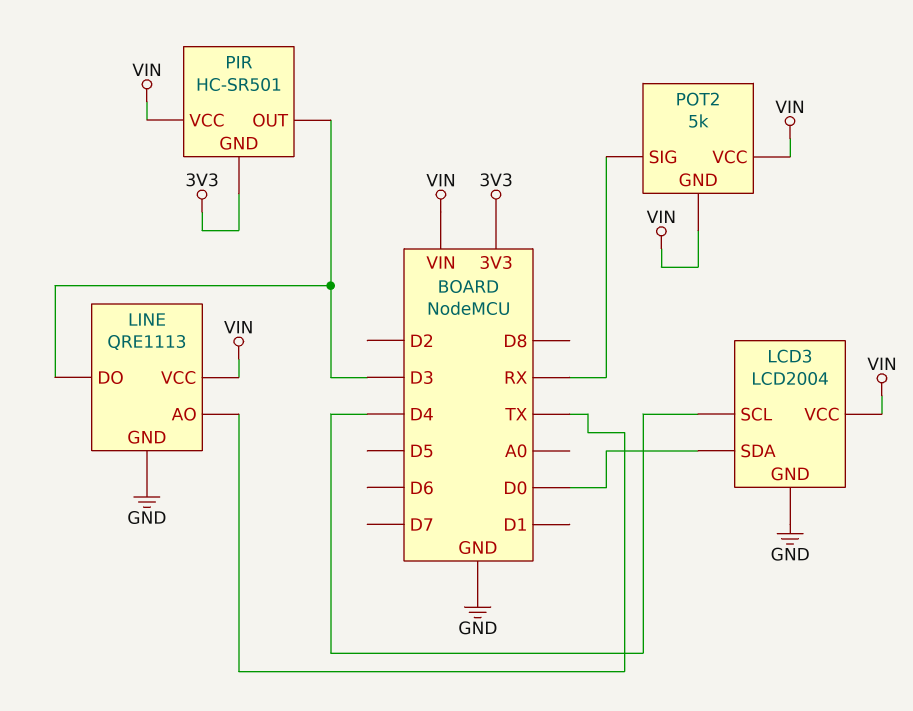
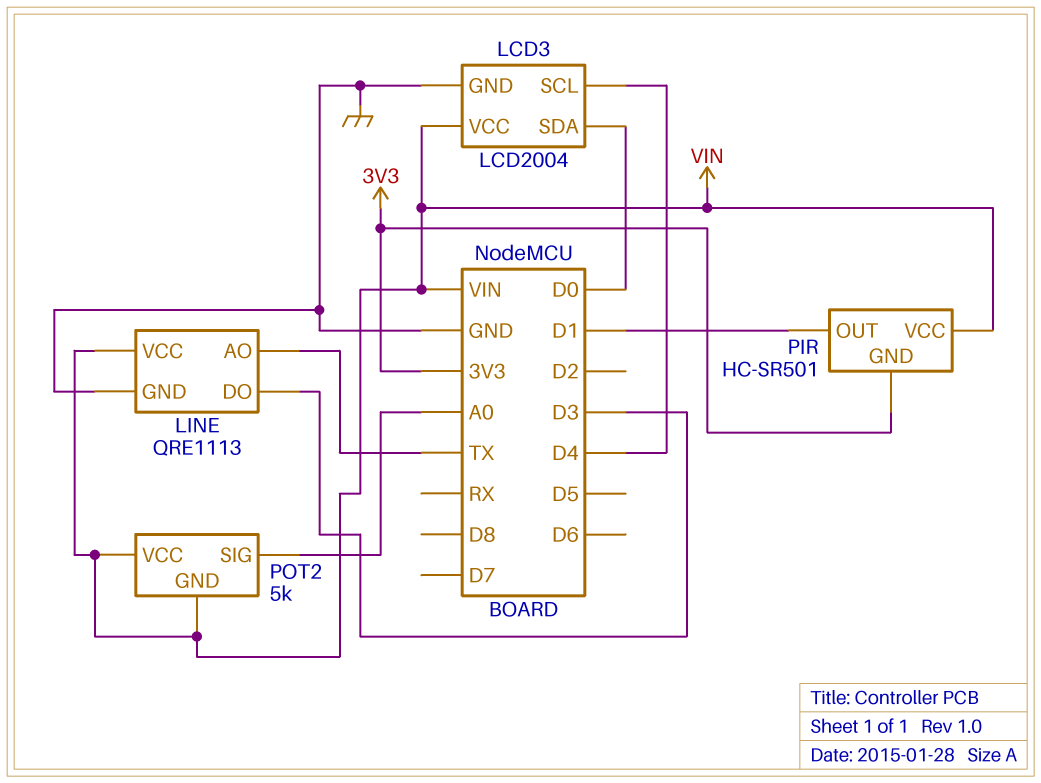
PIR pin OUT: D3 -> D1
POT2 pin SIG: RX -> A0

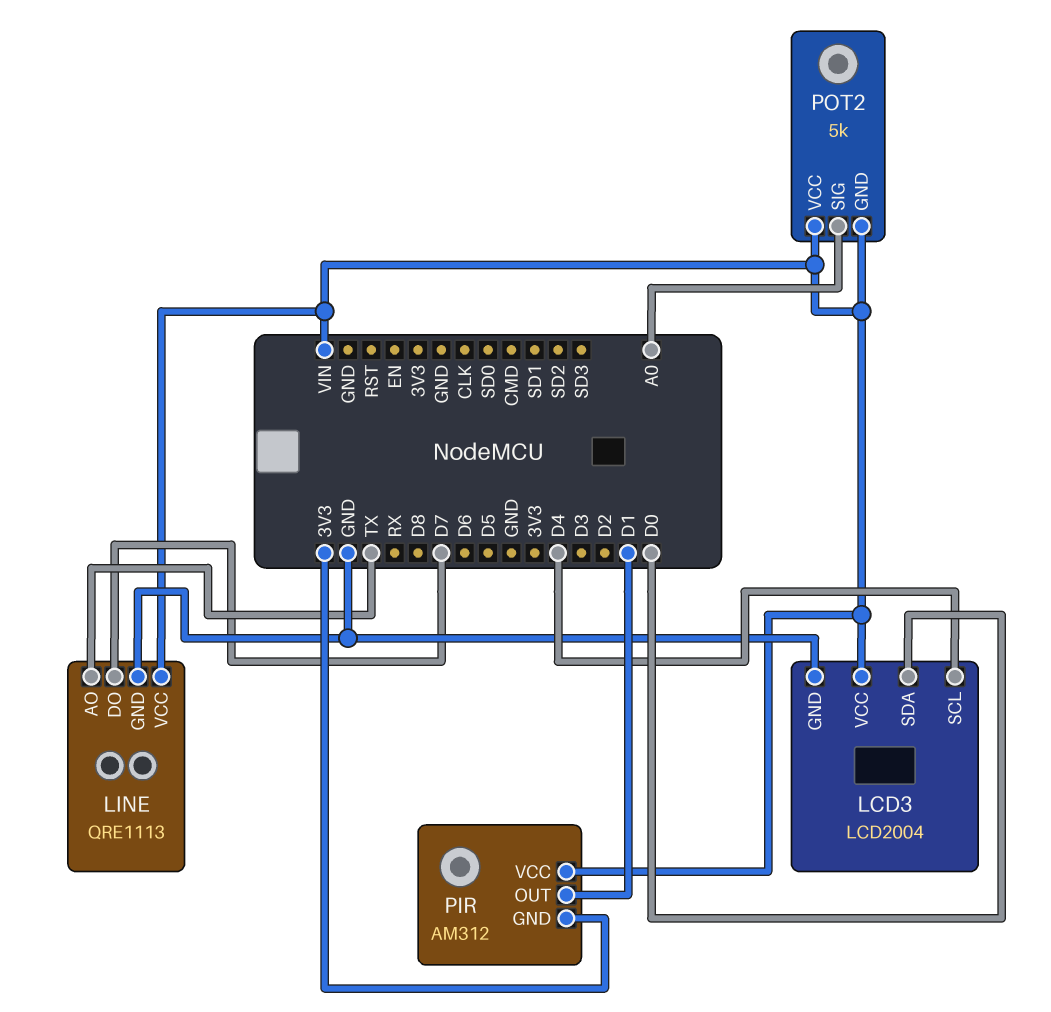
LINE pin DO: D3 -> D7
PIR: HC-SR501 -> AM312

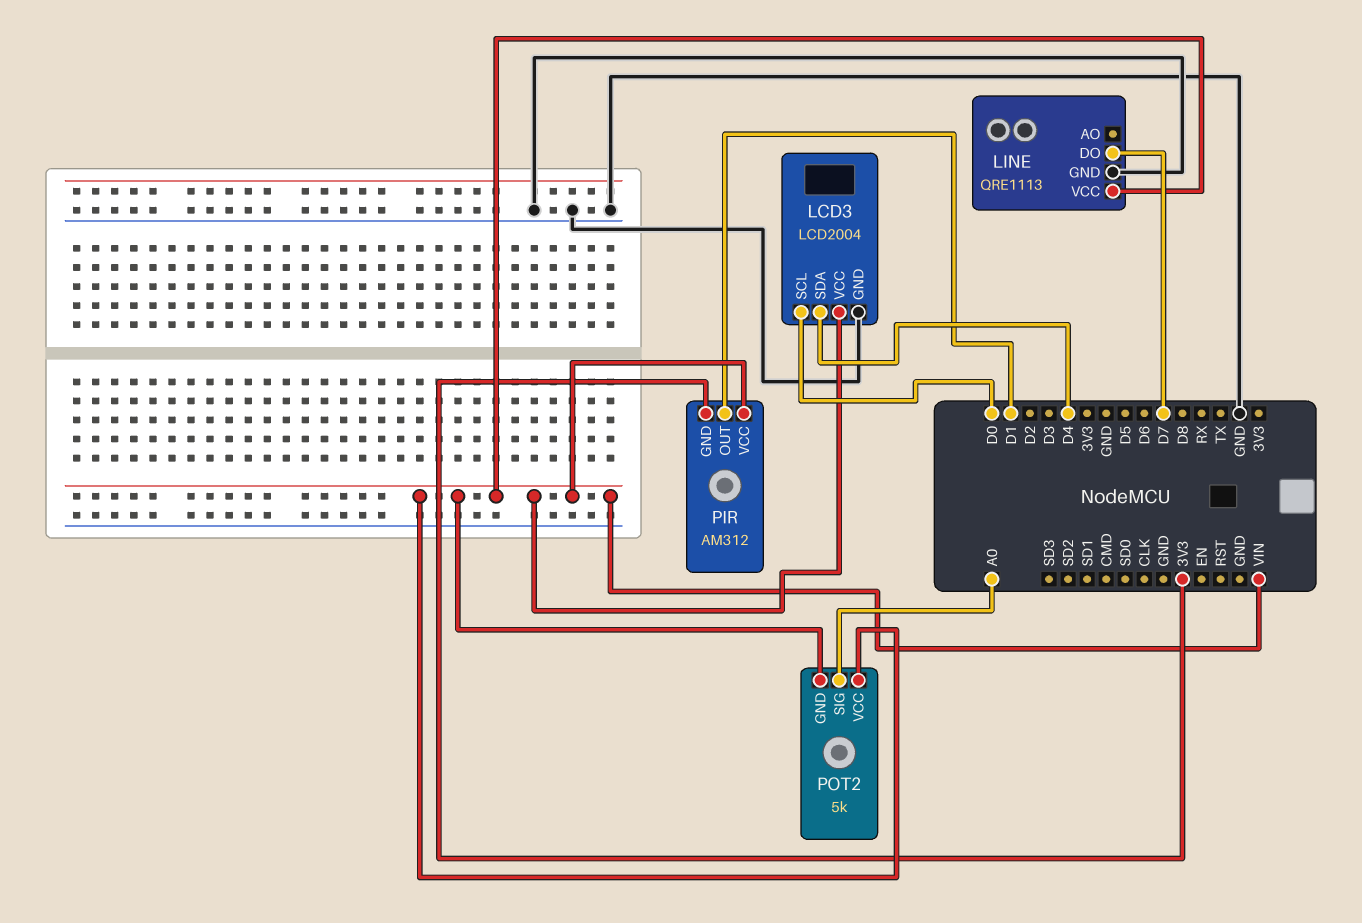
LCD3 pin SCL: D4 -> D0
LCD3 pin SDA: D0 -> D4
LINE pin AO: TX -> none

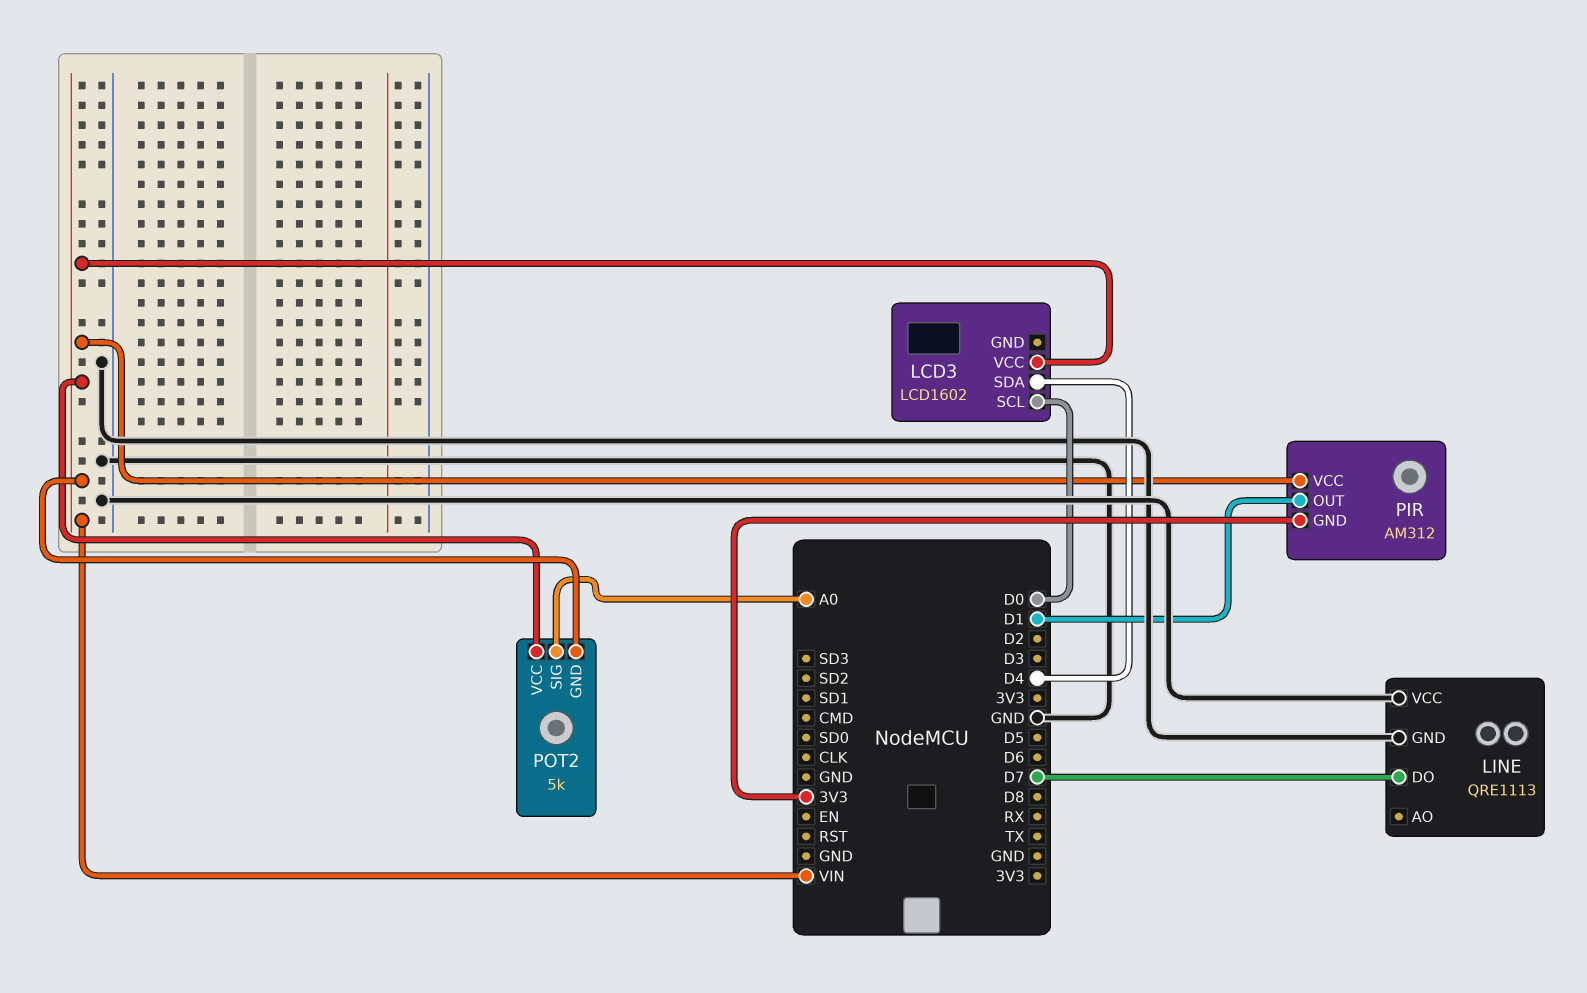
LCD3: LCD2004 -> LCD1602
LCD3 pin GND: GND -> none
LINE pin VCC: VIN -> GND

